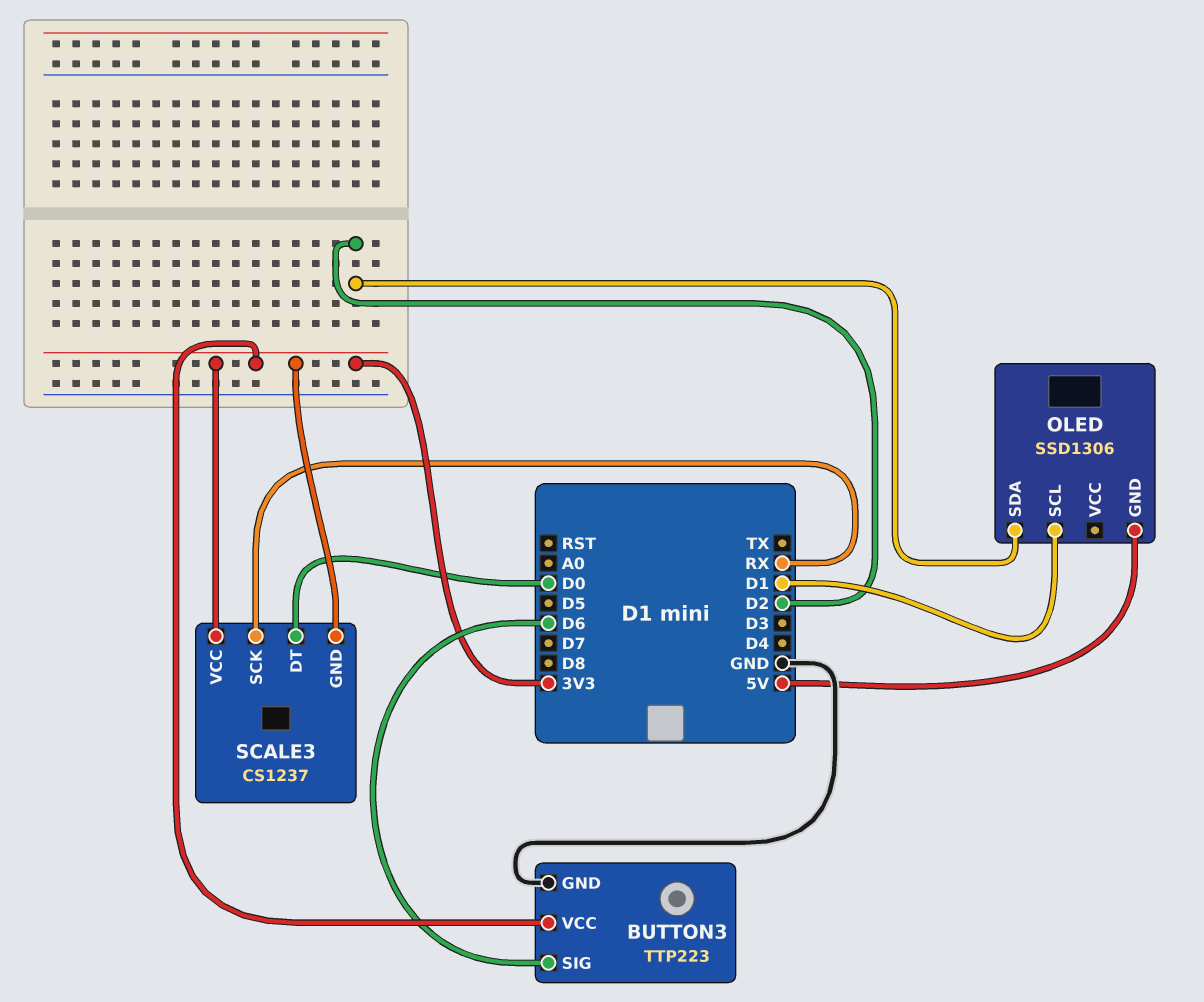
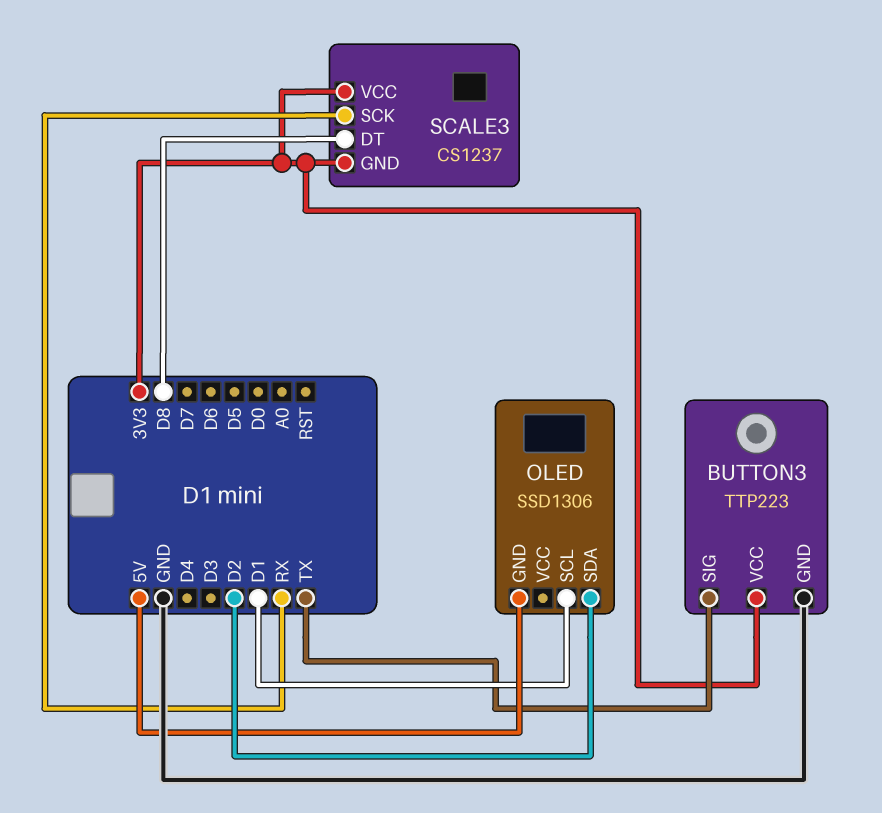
BUTTON3 pin SIG: D6 -> TX
SCALE3 pin DT: D0 -> D8

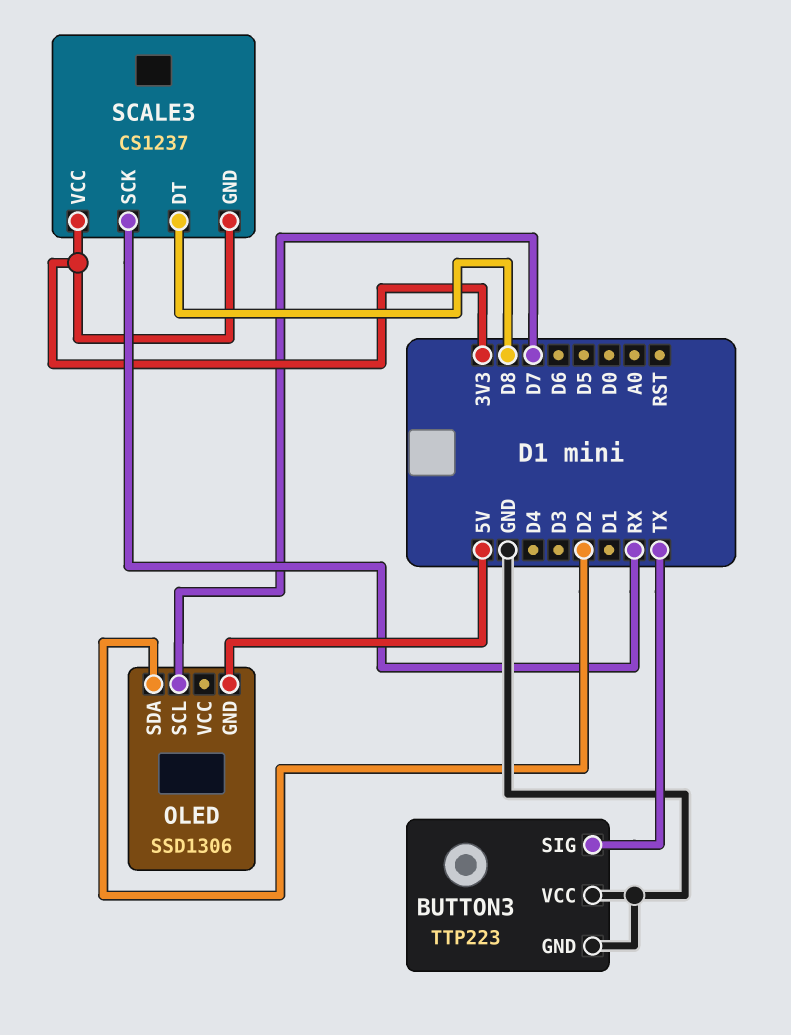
BUTTON3 pin VCC: 3V3 -> GND
OLED pin SCL: D1 -> D7

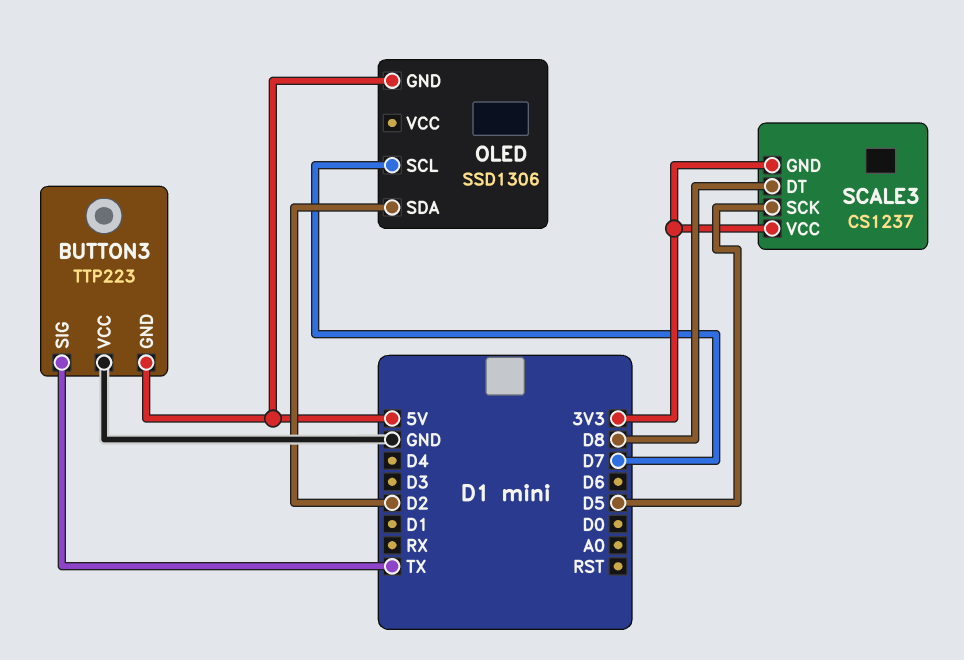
BUTTON3 pin GND: GND -> 5V
SCALE3 pin SCK: RX -> D5

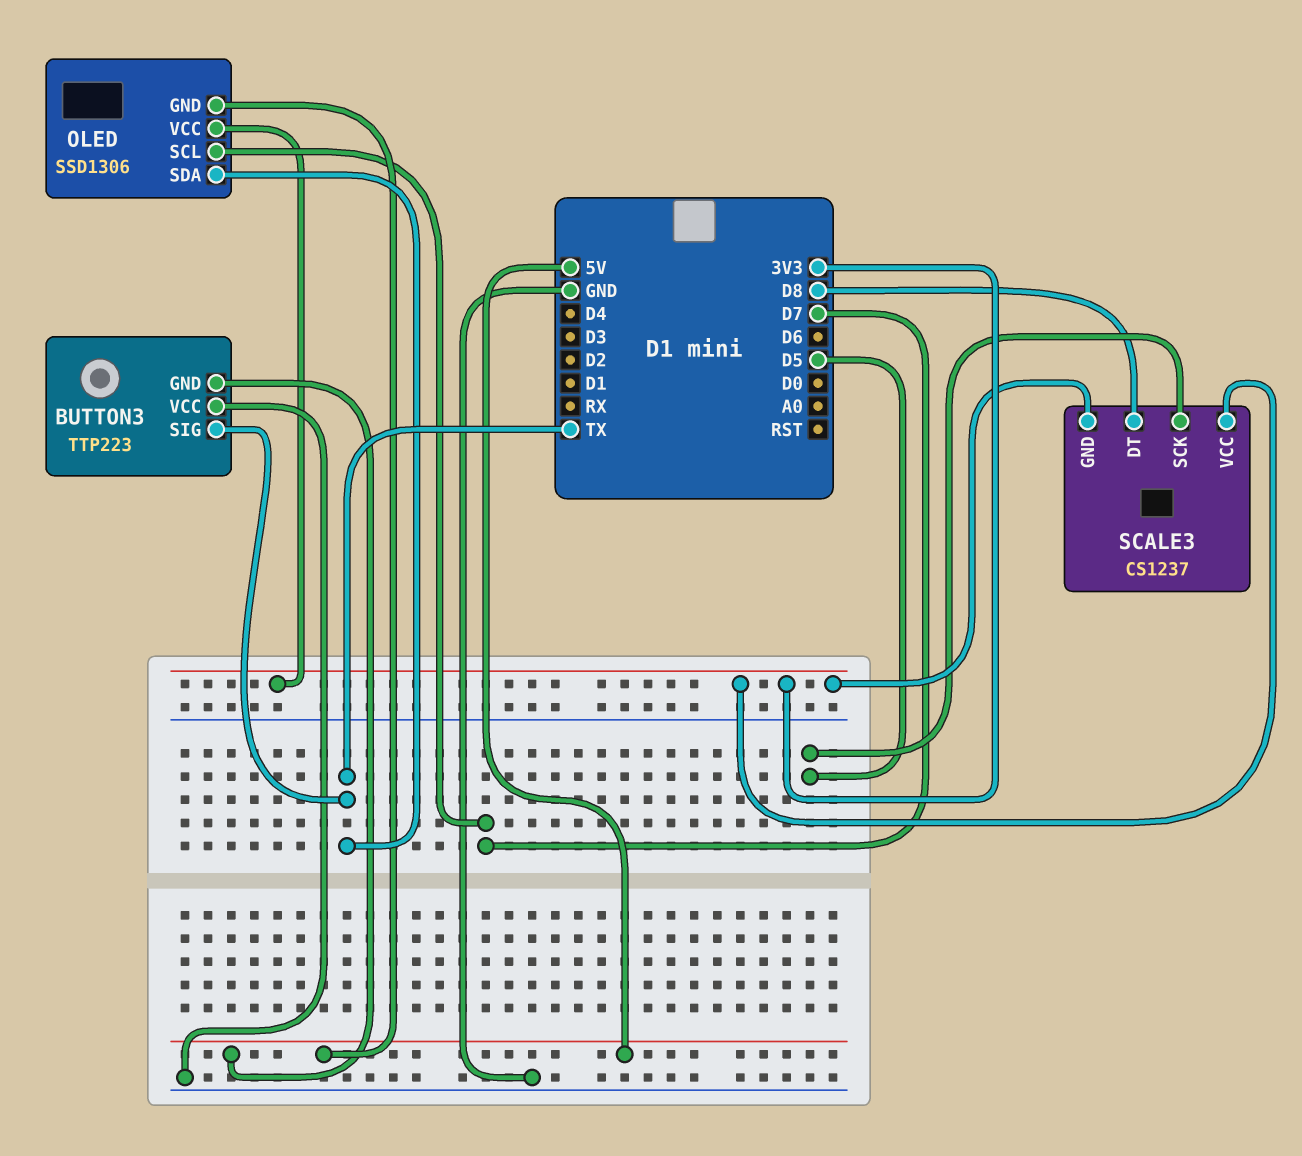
OLED pin SDA: D2 -> TX
OLED pin VCC: none -> 3V3

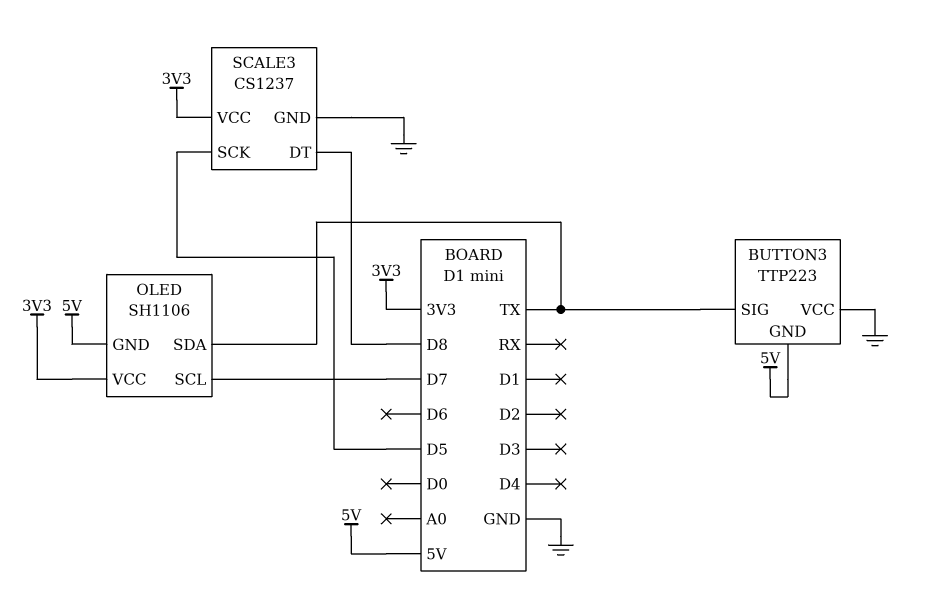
OLED: SSD1306 -> SH1106
SCALE3 pin GND: 3V3 -> GND

